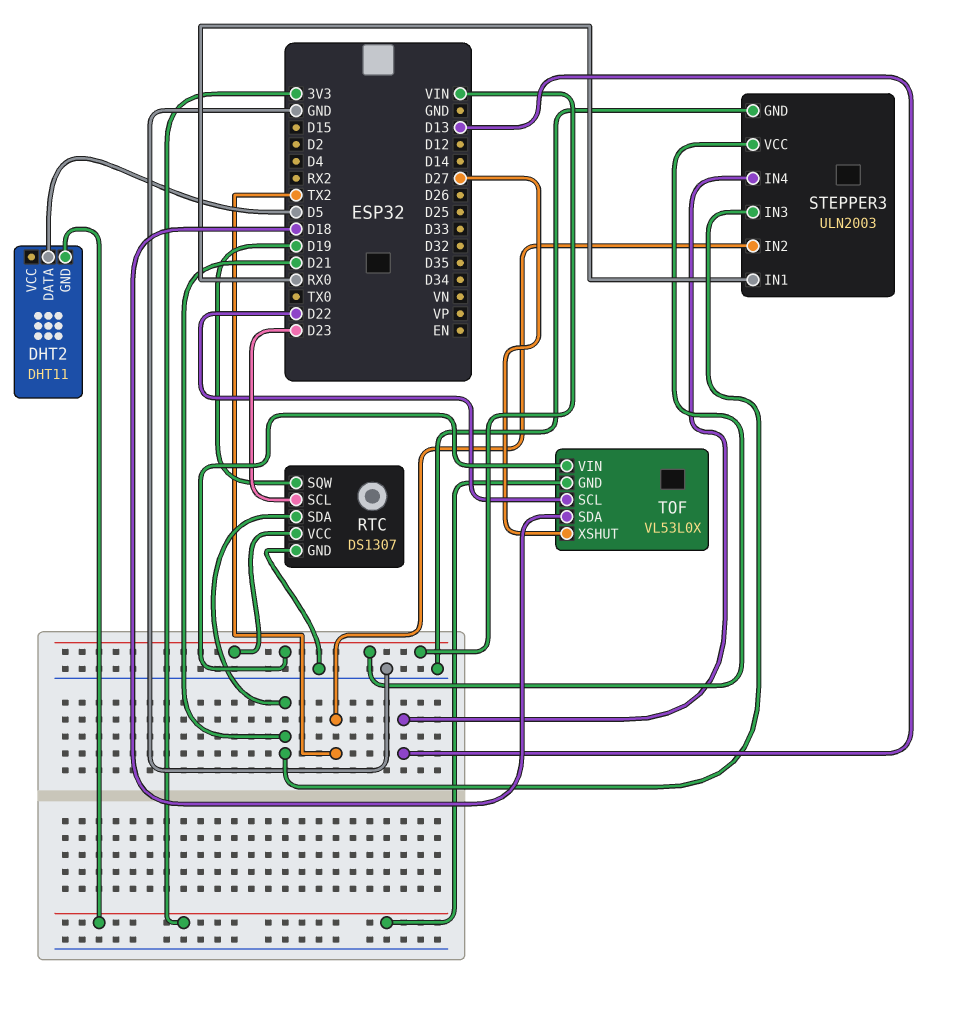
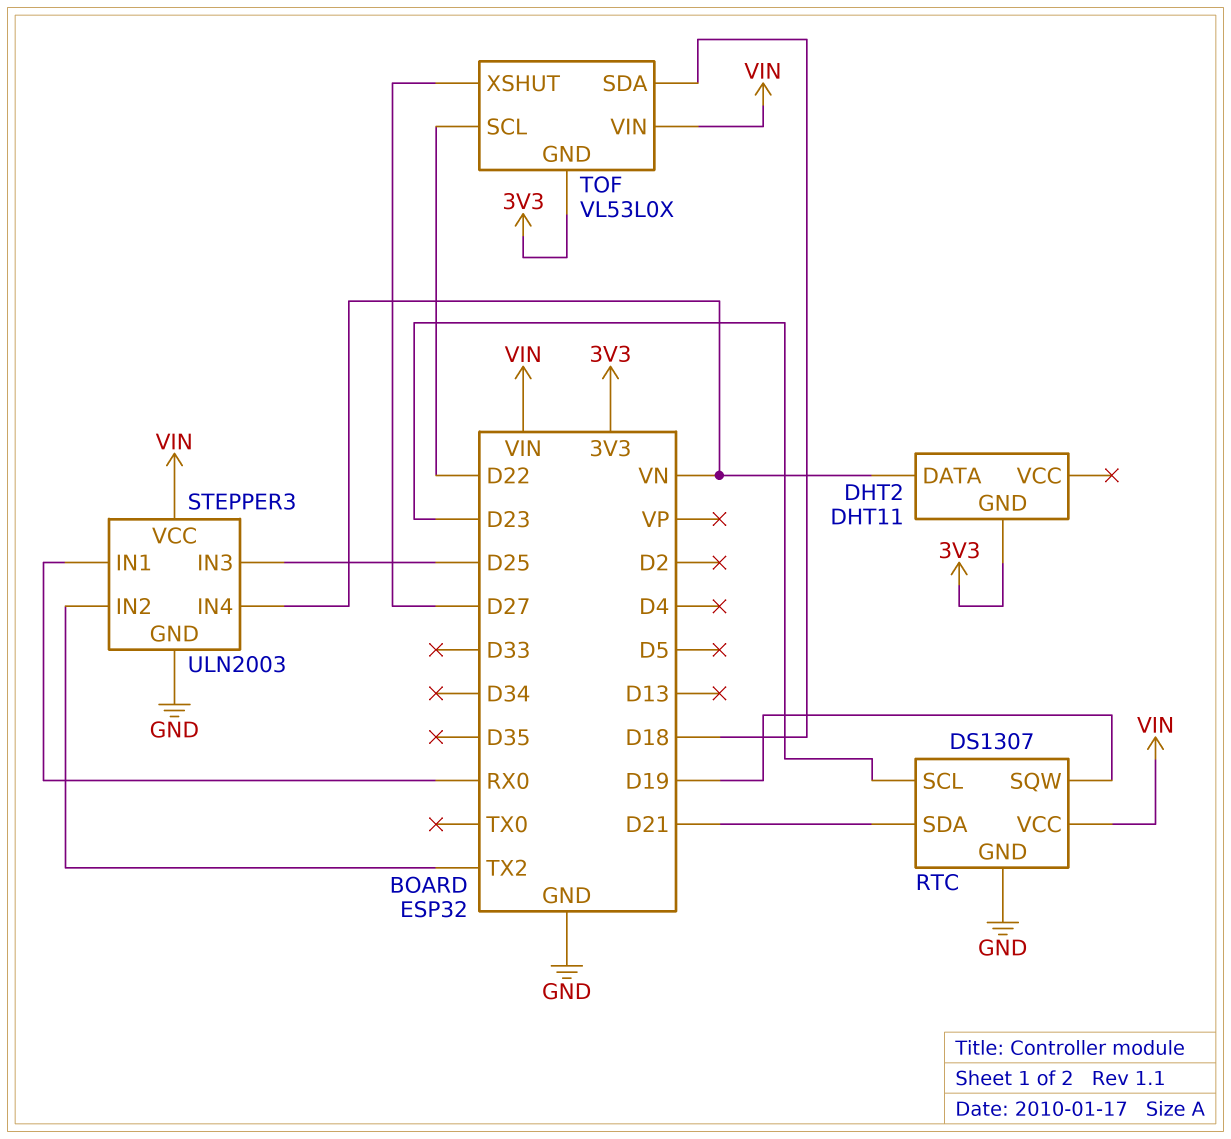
DHT2 pin DATA: D5 -> VN
STEPPER3 pin IN3: D21 -> D25
STEPPER3 pin IN4: D13 -> VN

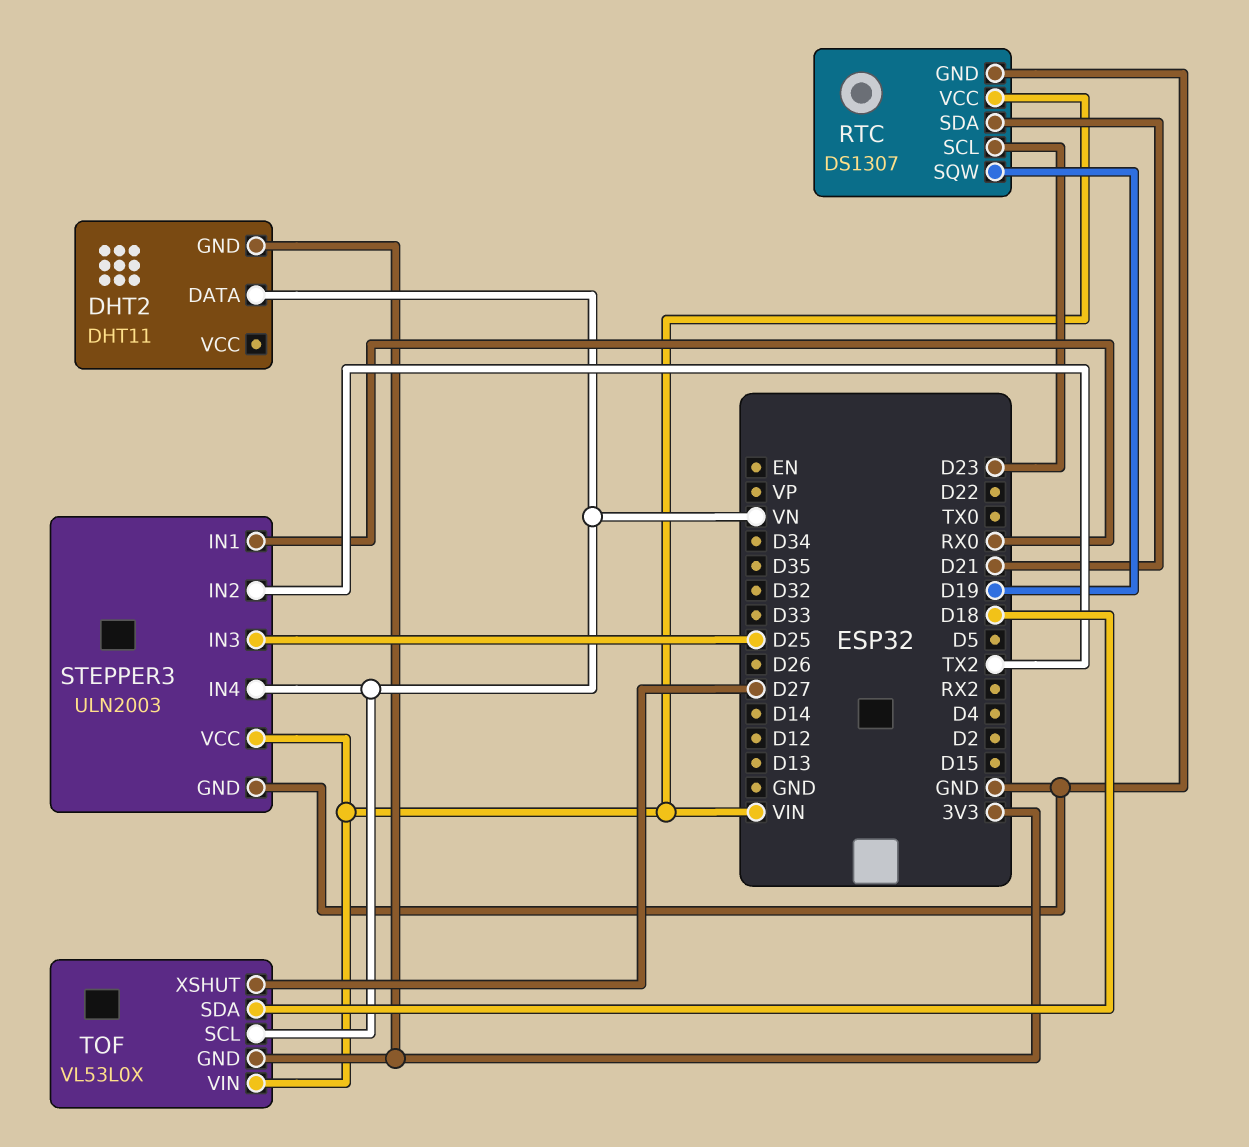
TOF pin SCL: D22 -> VN

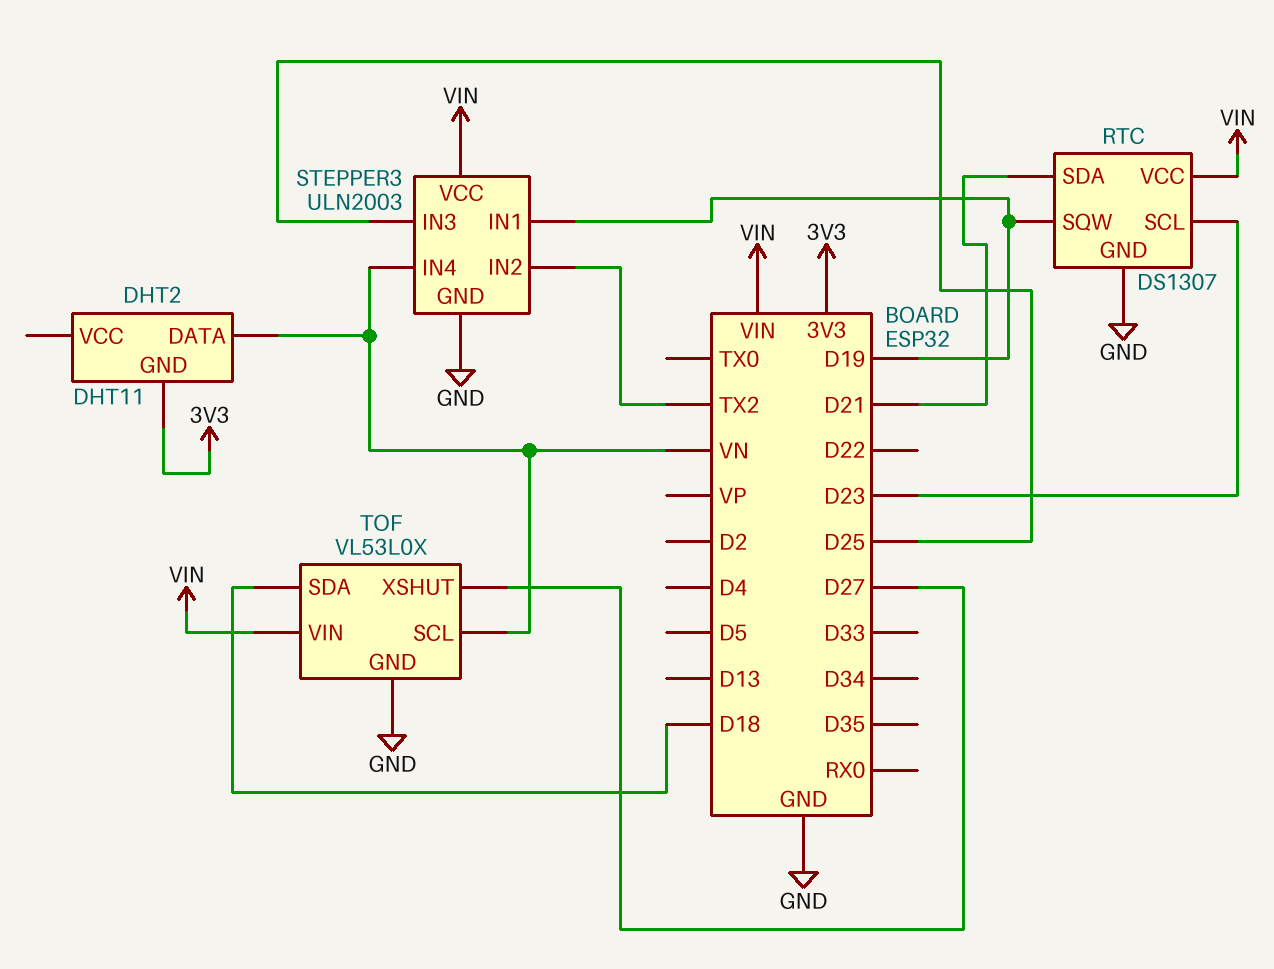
STEPPER3 pin IN1: RX0 -> D19
TOF pin GND: 3V3 -> GND

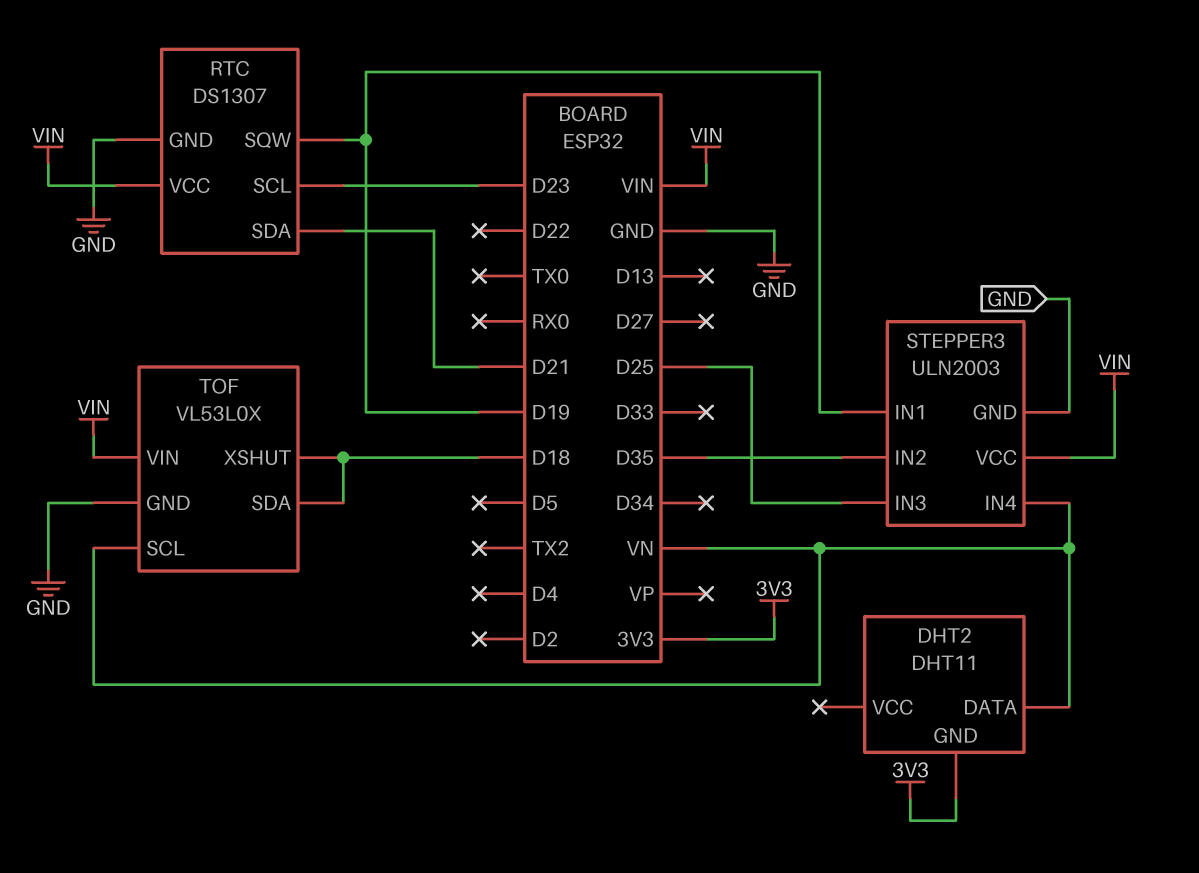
STEPPER3 pin IN2: TX2 -> D35
TOF pin XSHUT: D27 -> D18

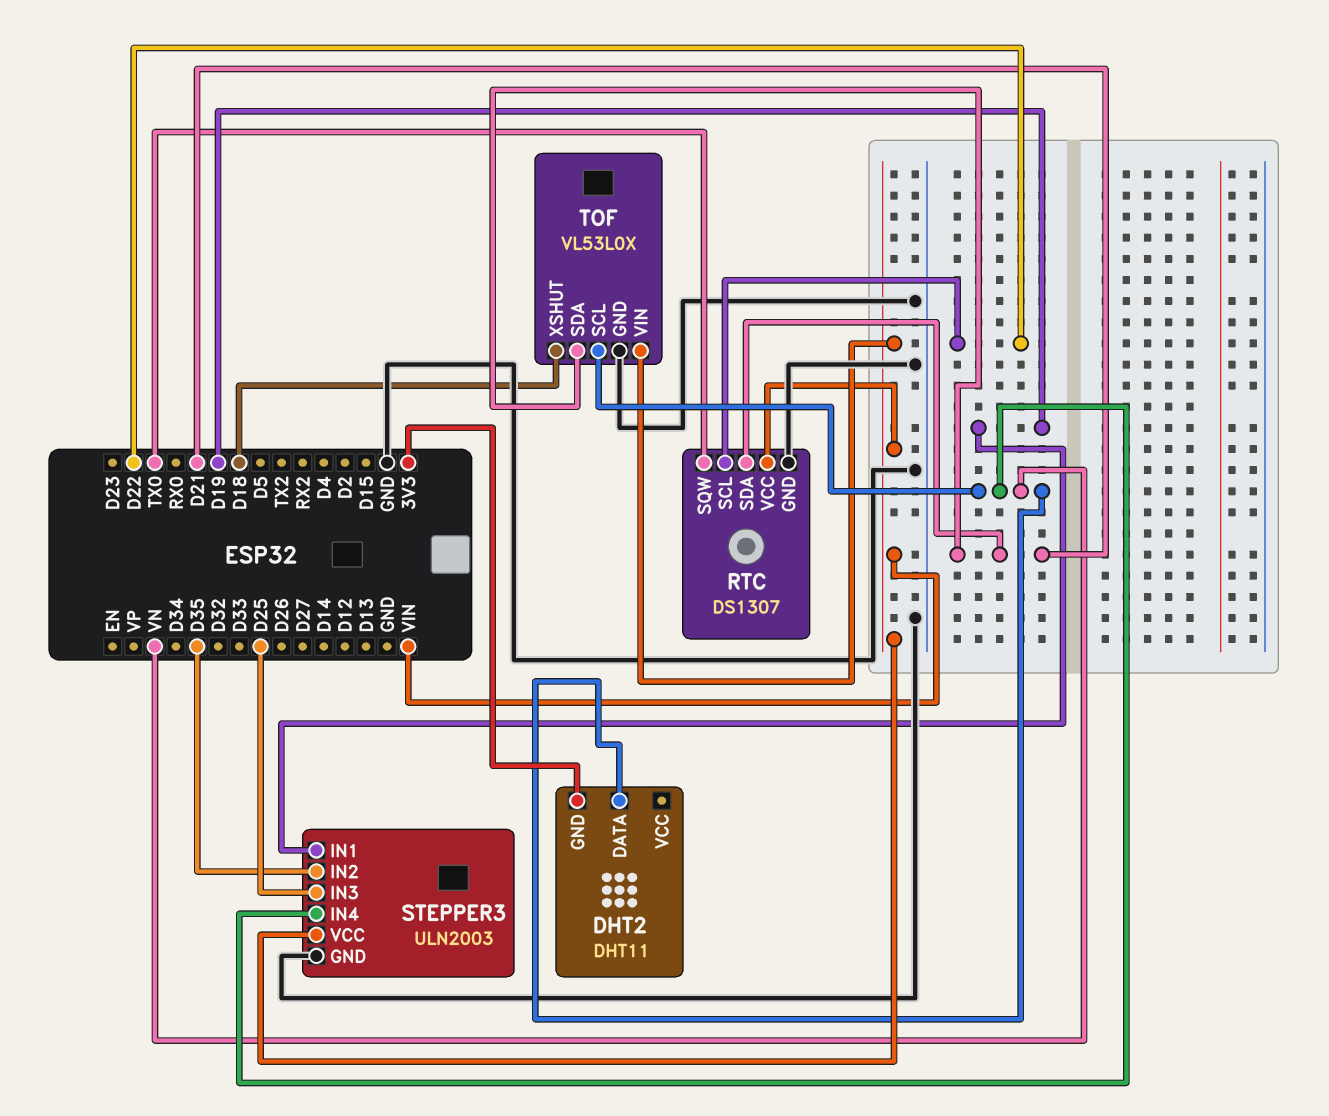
RTC pin SCL: D23 -> D22
RTC pin SQW: D19 -> TX0
TOF pin SDA: D18 -> D21

